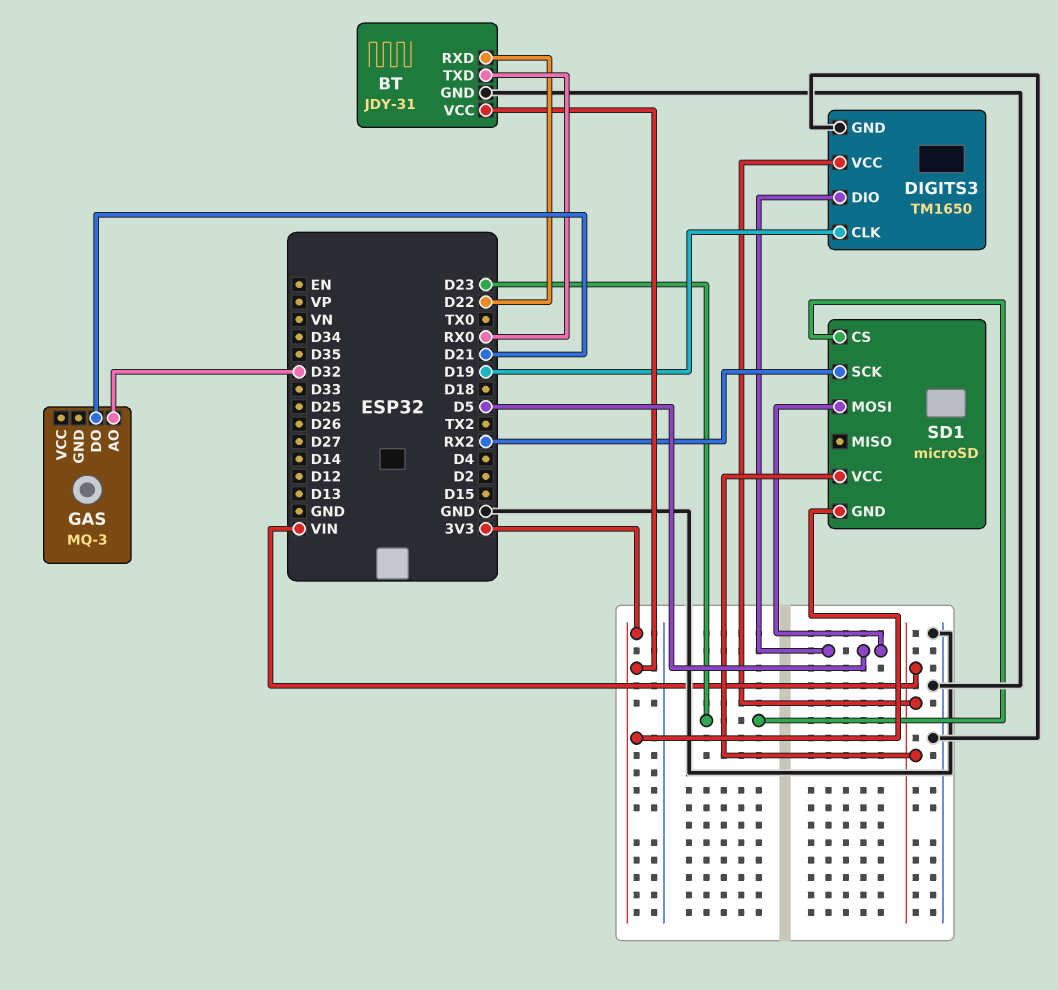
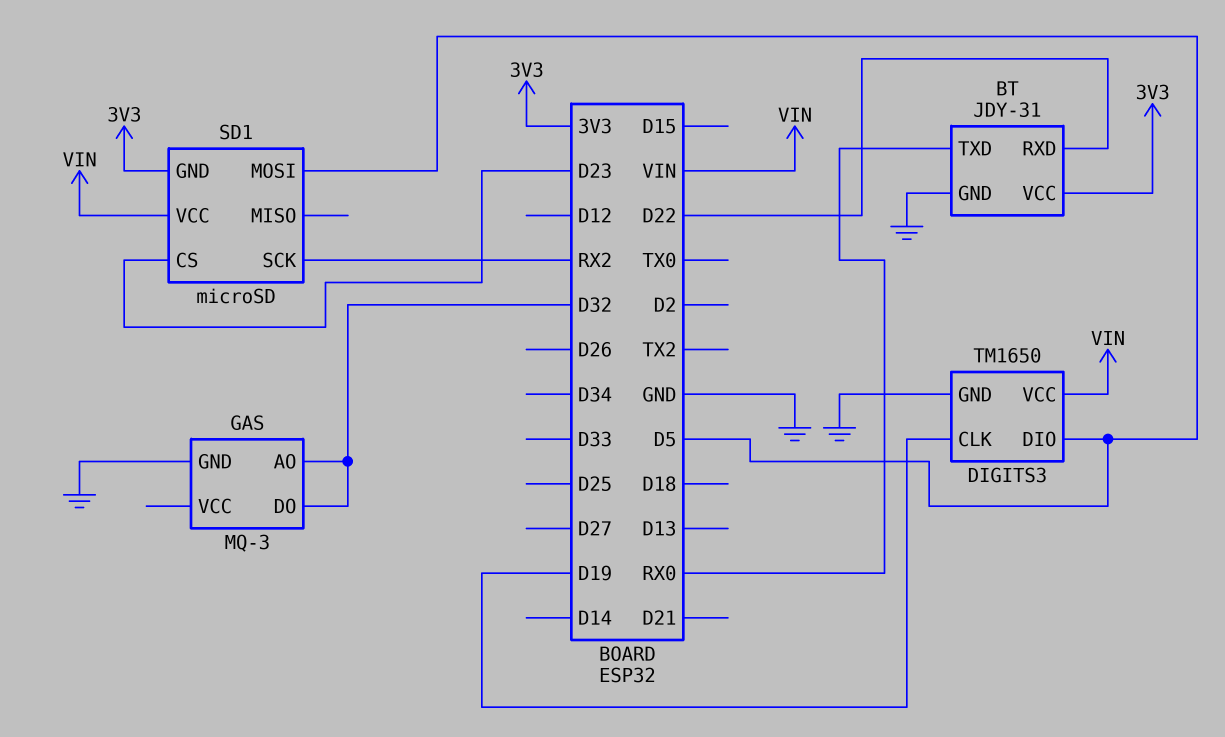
GAS pin DO: D21 -> D32
GAS pin GND: none -> GND

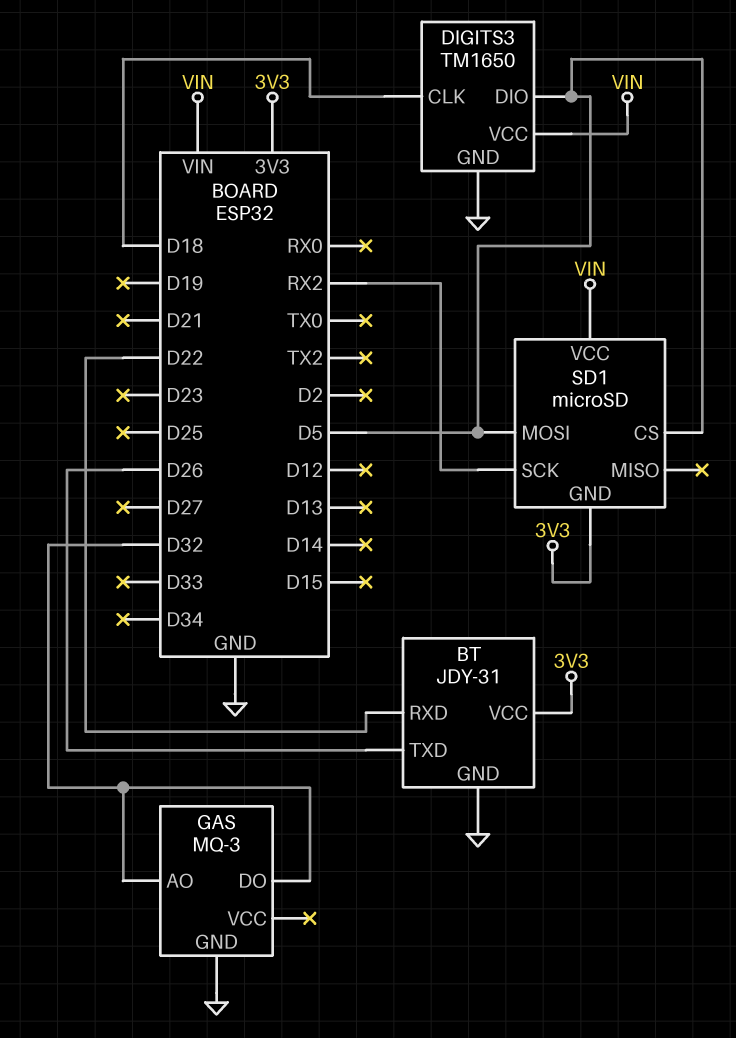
BT pin TXD: RX0 -> D26
DIGITS3 pin CLK: D19 -> D18
SD1 pin CS: D23 -> D5

